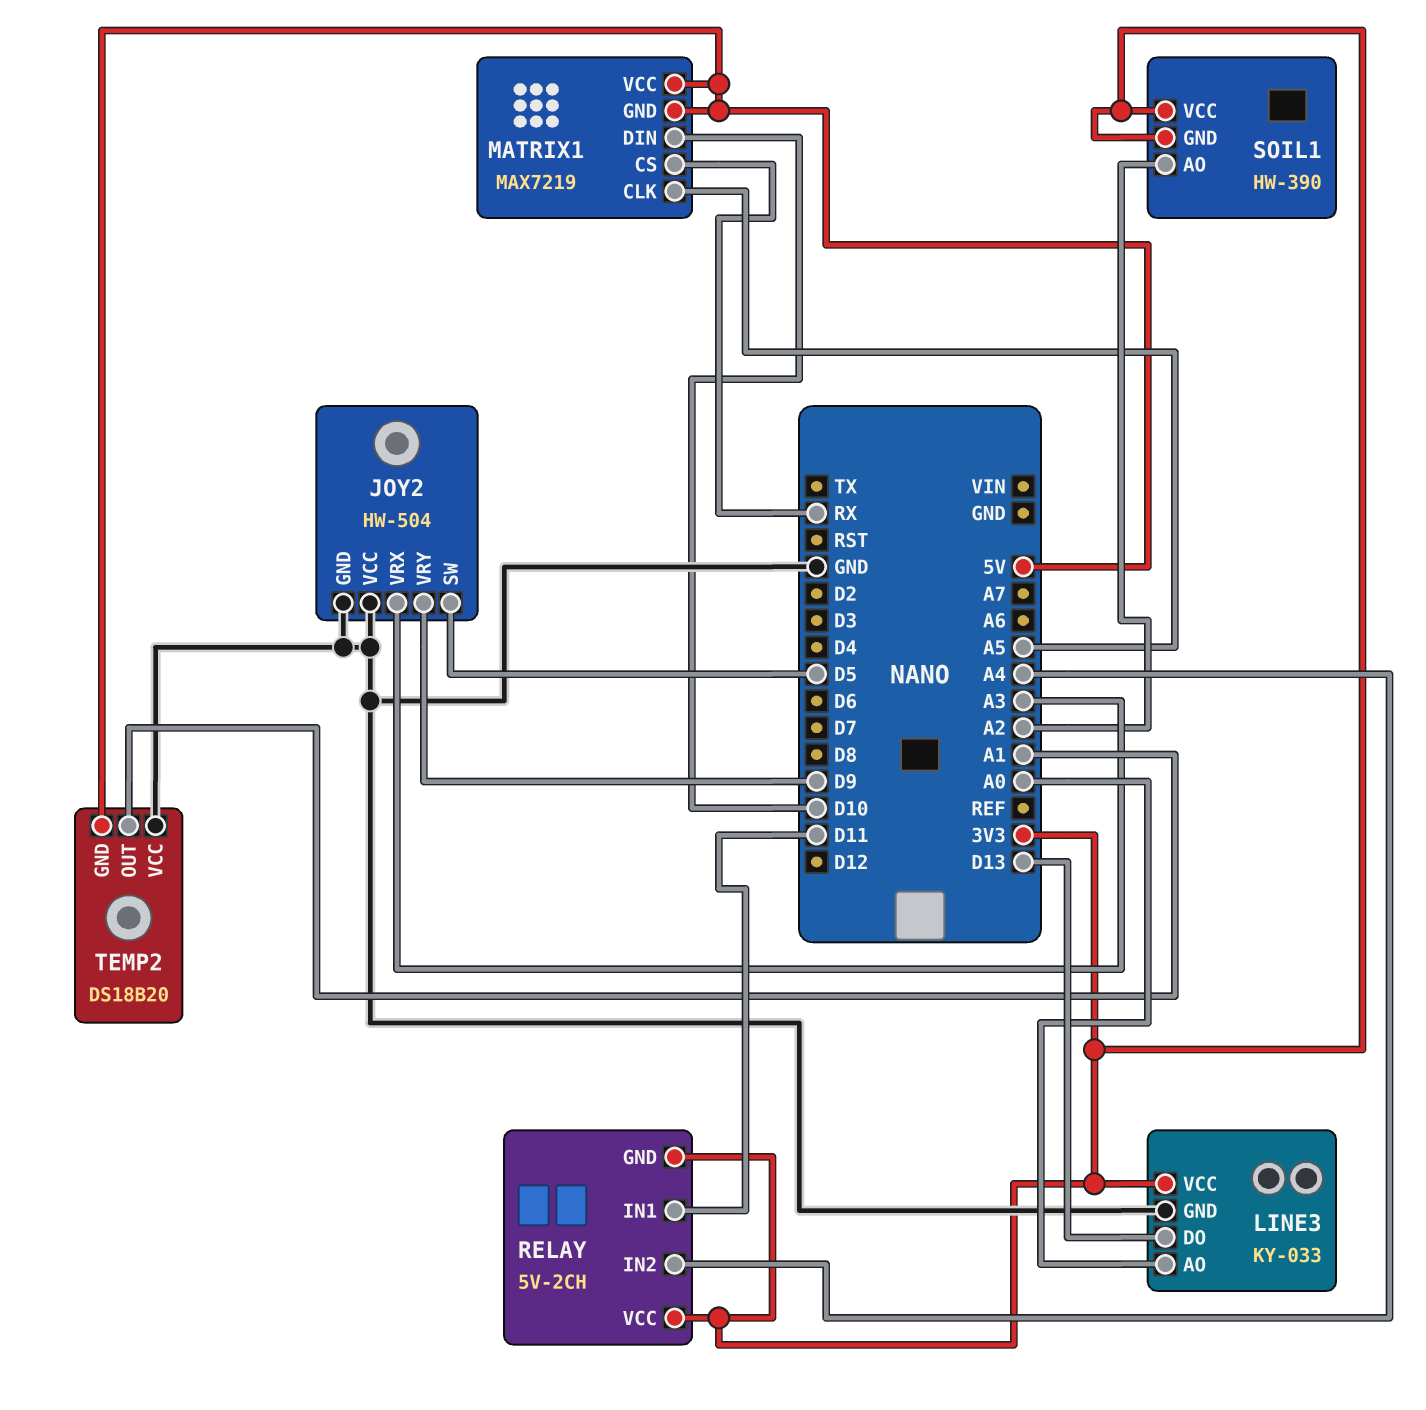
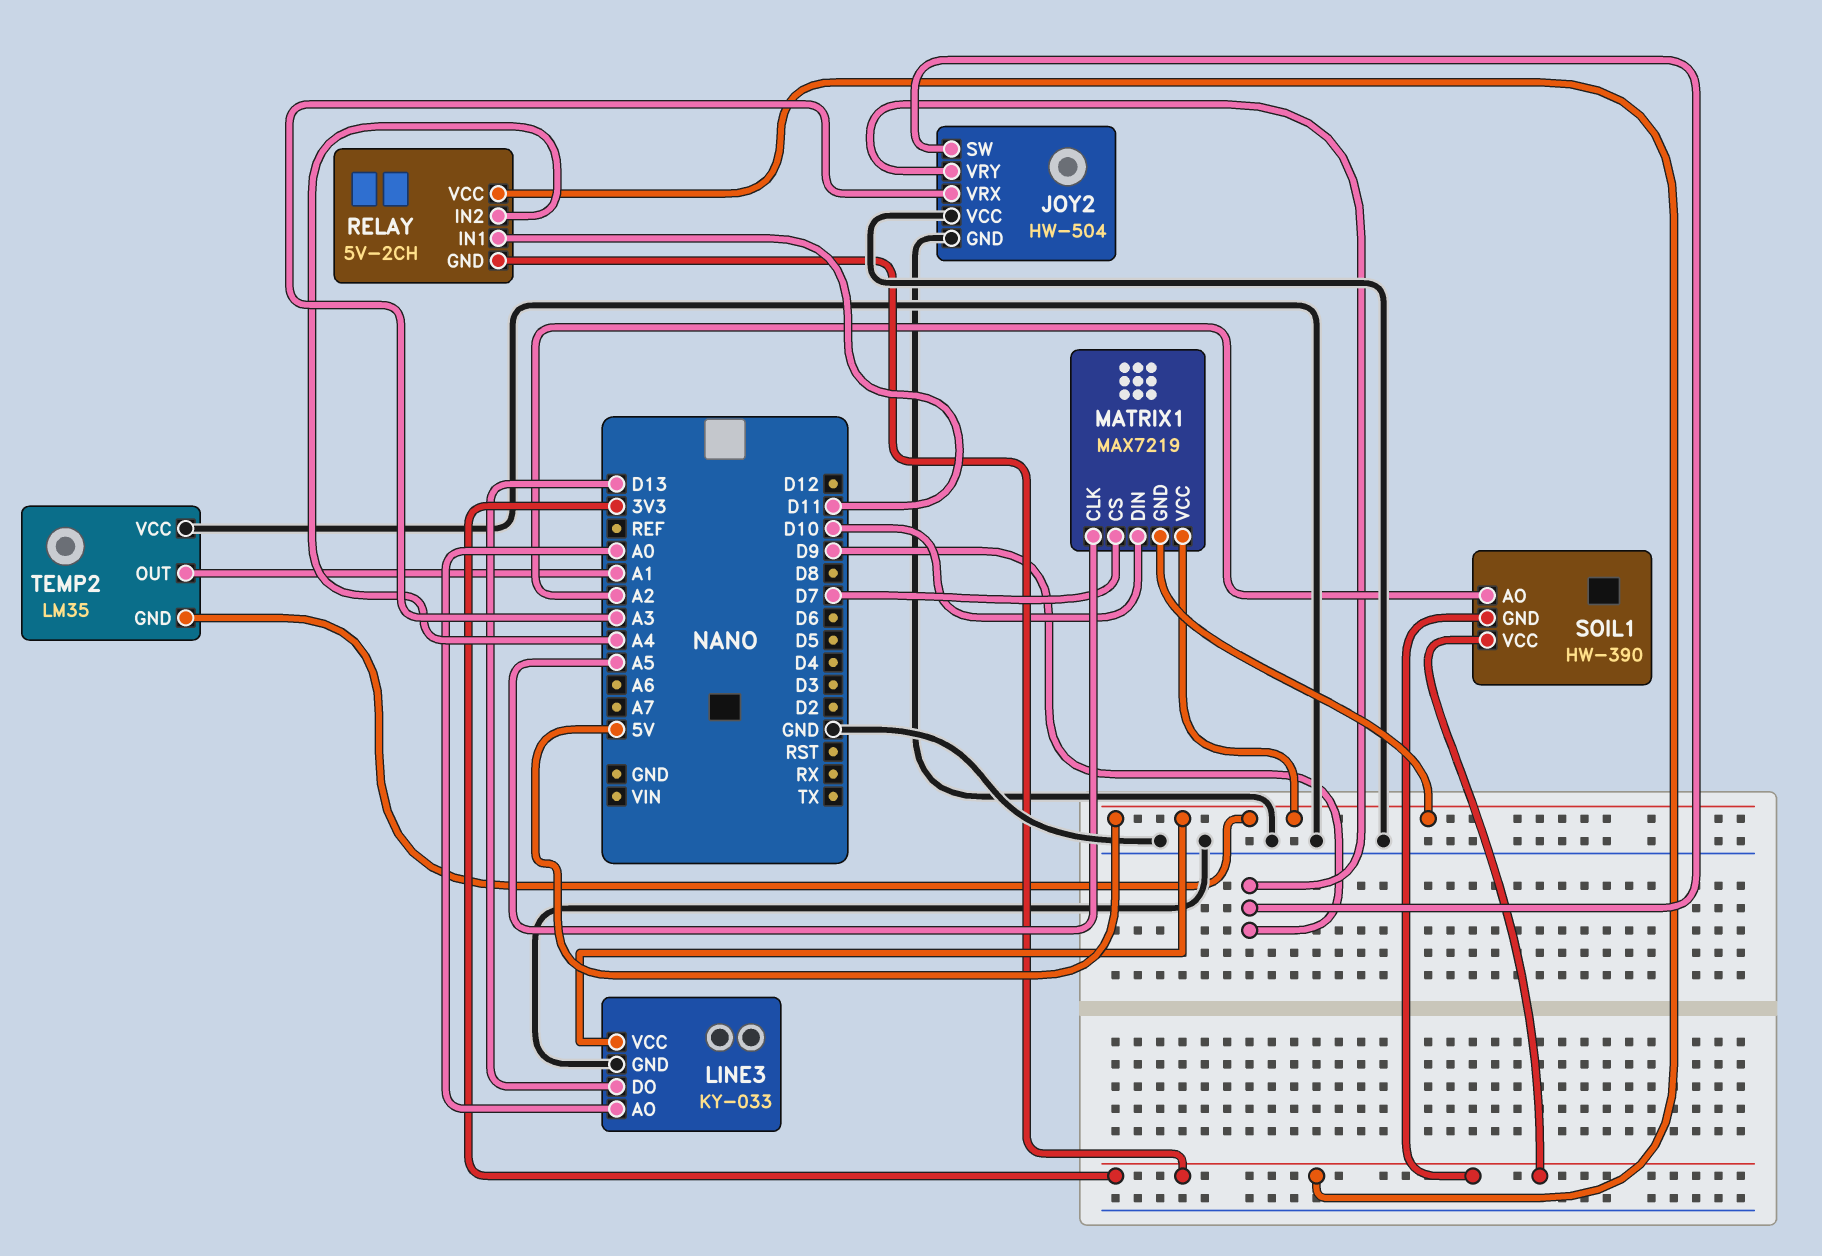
JOY2 pin SW: D5 -> D9
LINE3 pin VCC: 3V3 -> 5V
MATRIX1 pin CS: RX -> D7
TEMP2: DS18B20 -> LM35

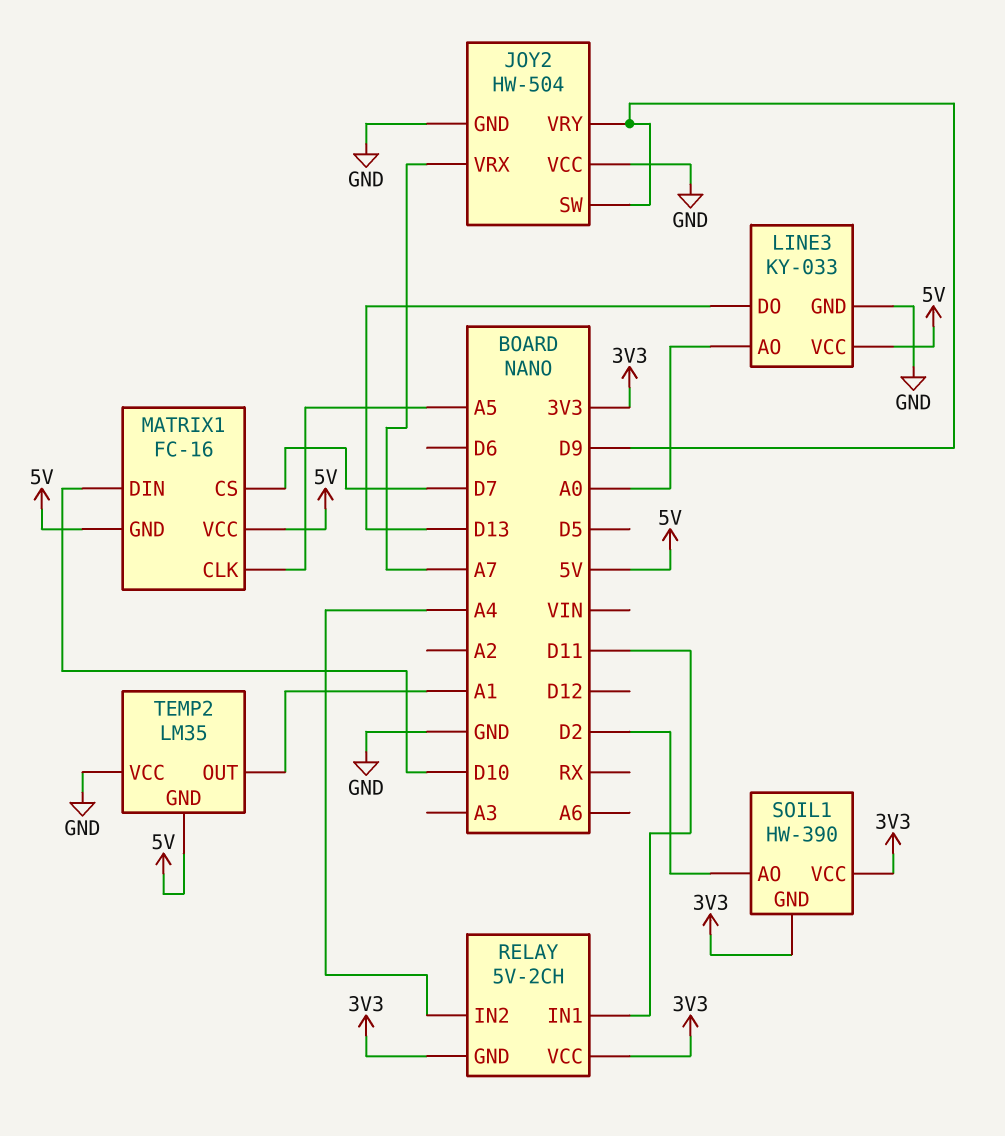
JOY2 pin VRX: A3 -> A7
MATRIX1: MAX7219 -> FC-16
SOIL1 pin AO: A2 -> D2

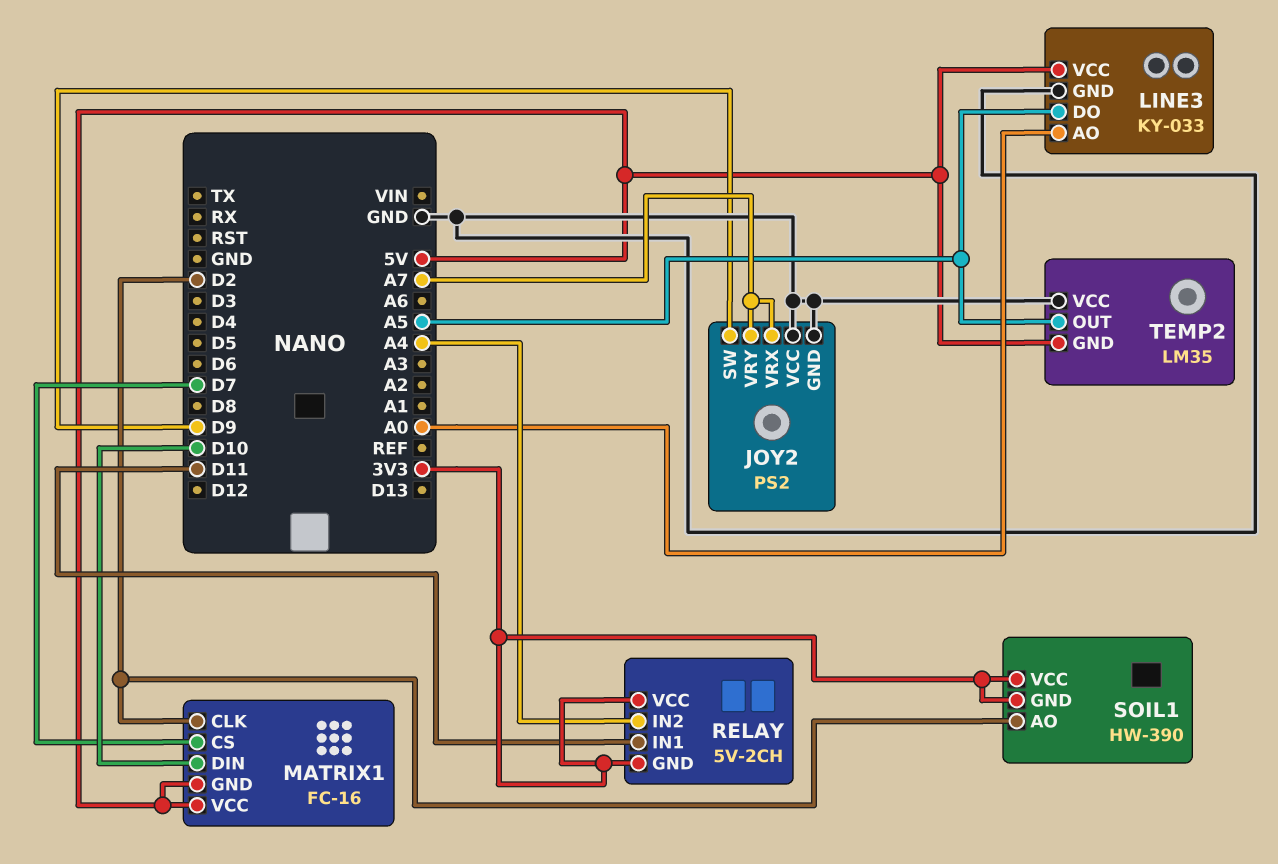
JOY2: HW-504 -> PS2
JOY2 pin VRY: D9 -> A7
LINE3 pin DO: D13 -> A5
MATRIX1 pin CLK: A5 -> D2
TEMP2 pin OUT: A1 -> A5

